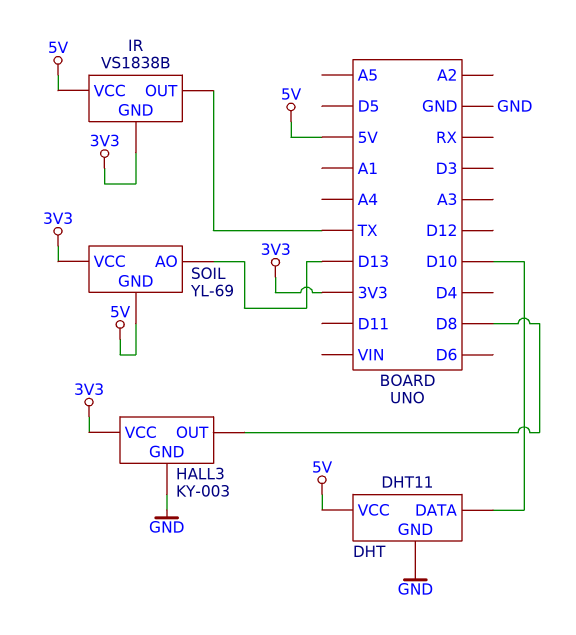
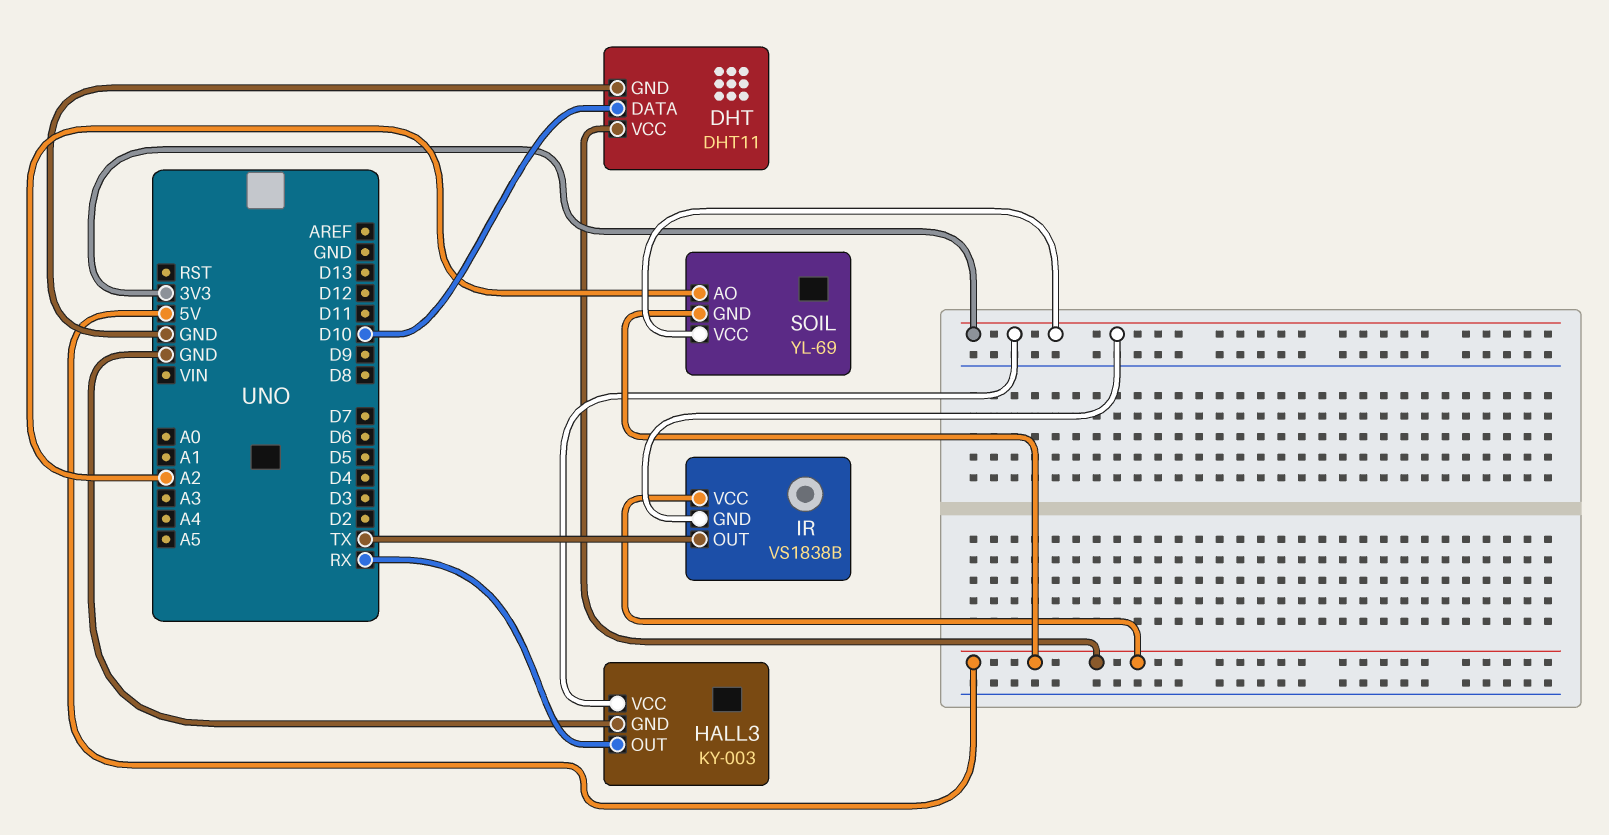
HALL3 pin OUT: D8 -> RX
SOIL pin AO: D13 -> A2

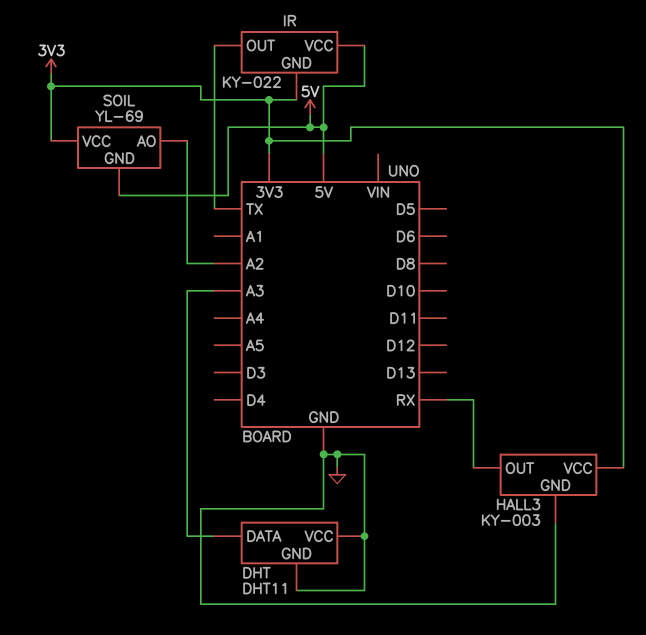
DHT pin DATA: D10 -> A3
DHT pin VCC: 5V -> GND
IR: VS1838B -> KY-022

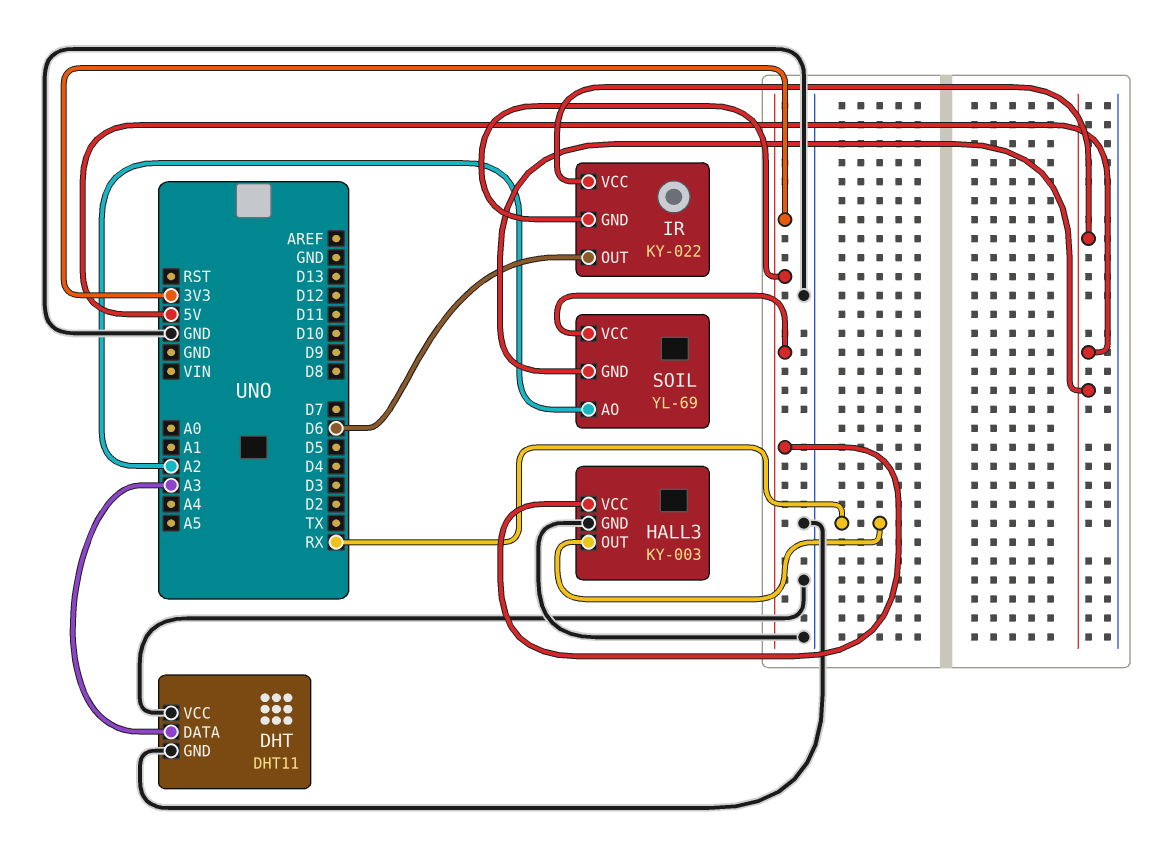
IR pin OUT: TX -> D6

